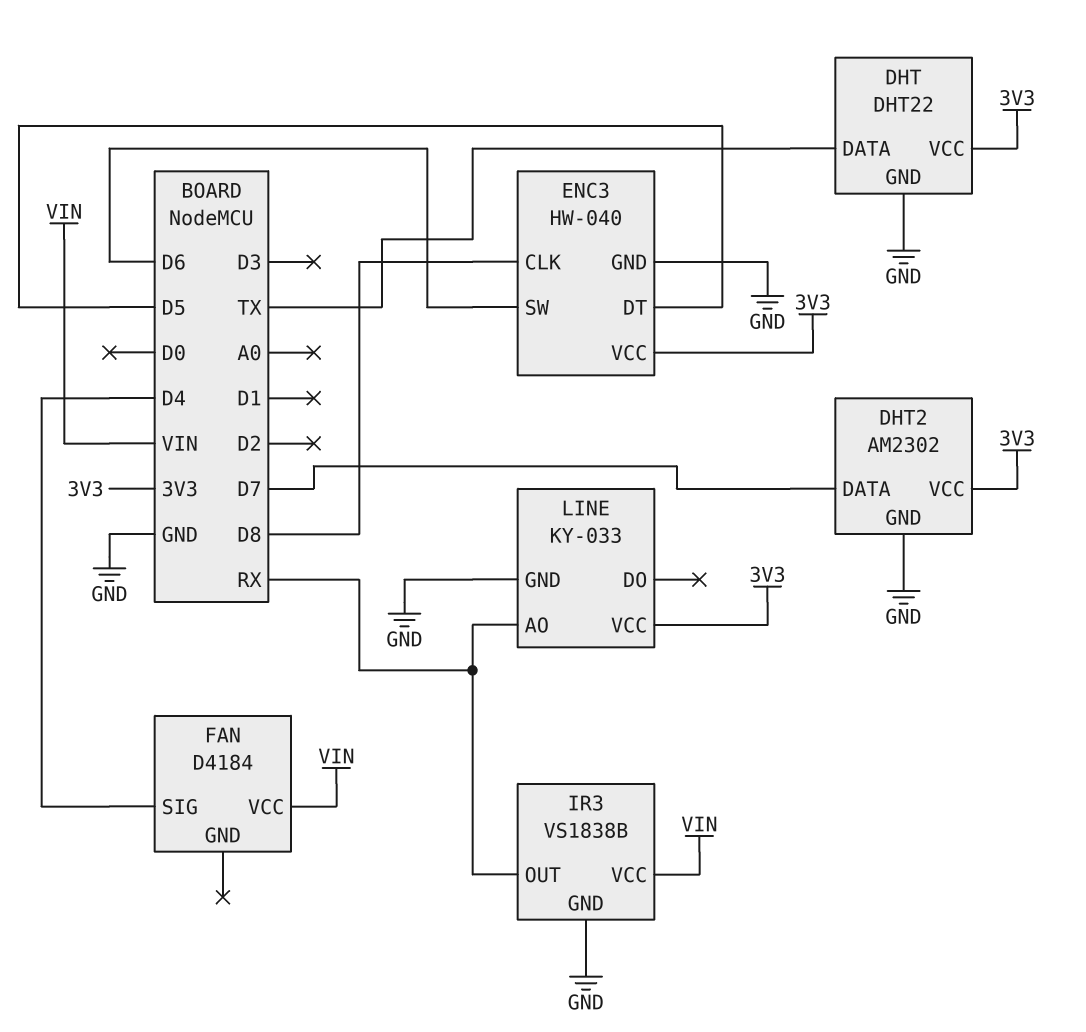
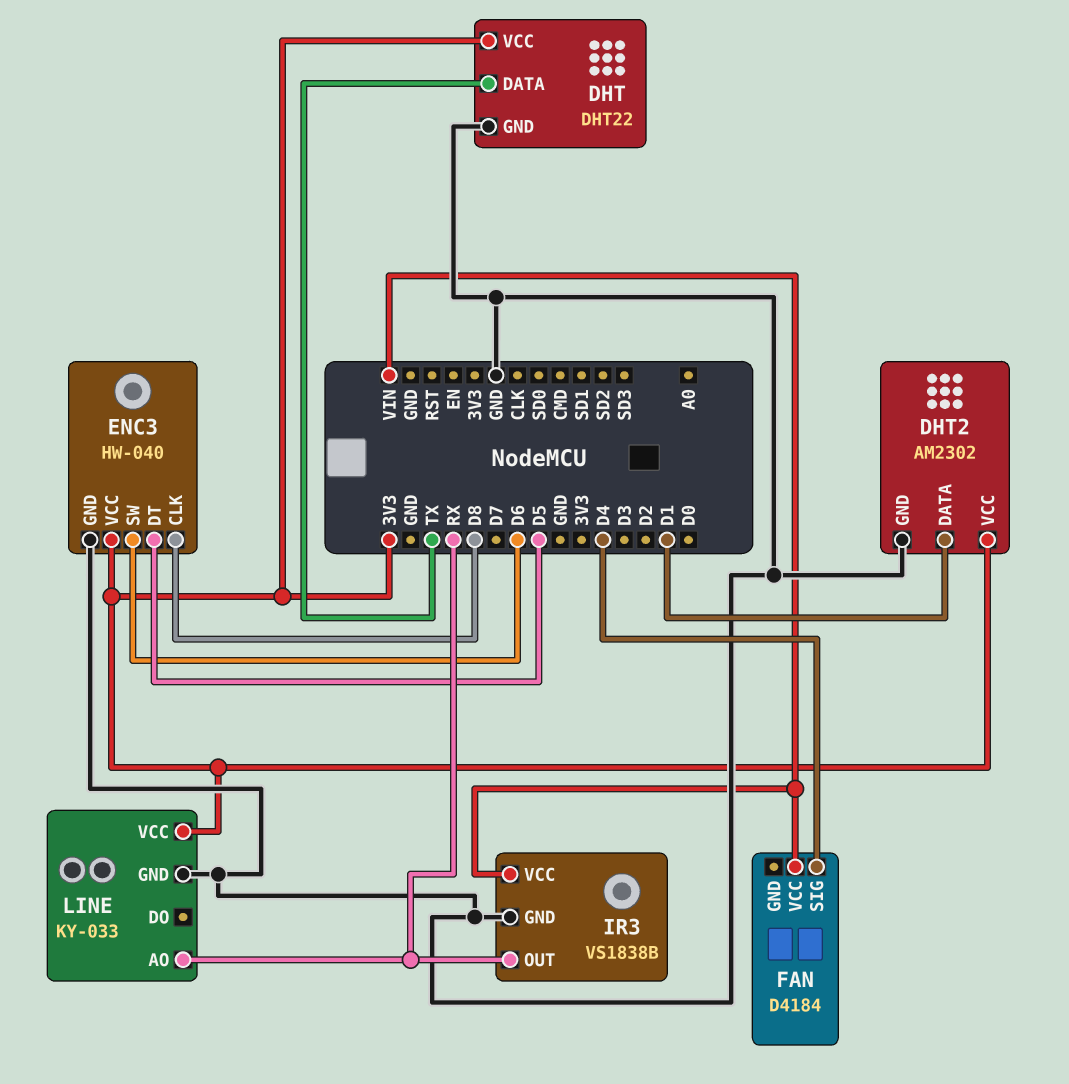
DHT2 pin DATA: D7 -> D1

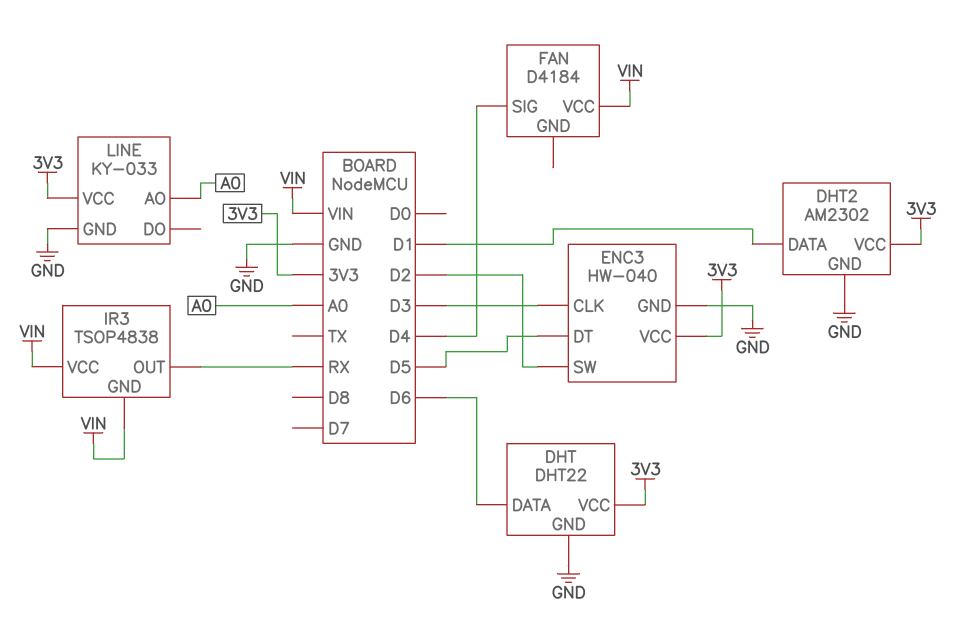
DHT pin DATA: TX -> D6
ENC3 pin CLK: D8 -> D3
ENC3 pin SW: D6 -> D2
IR3: VS1838B -> TSOP4838
IR3 pin GND: GND -> VIN
LINE pin AO: RX -> A0

